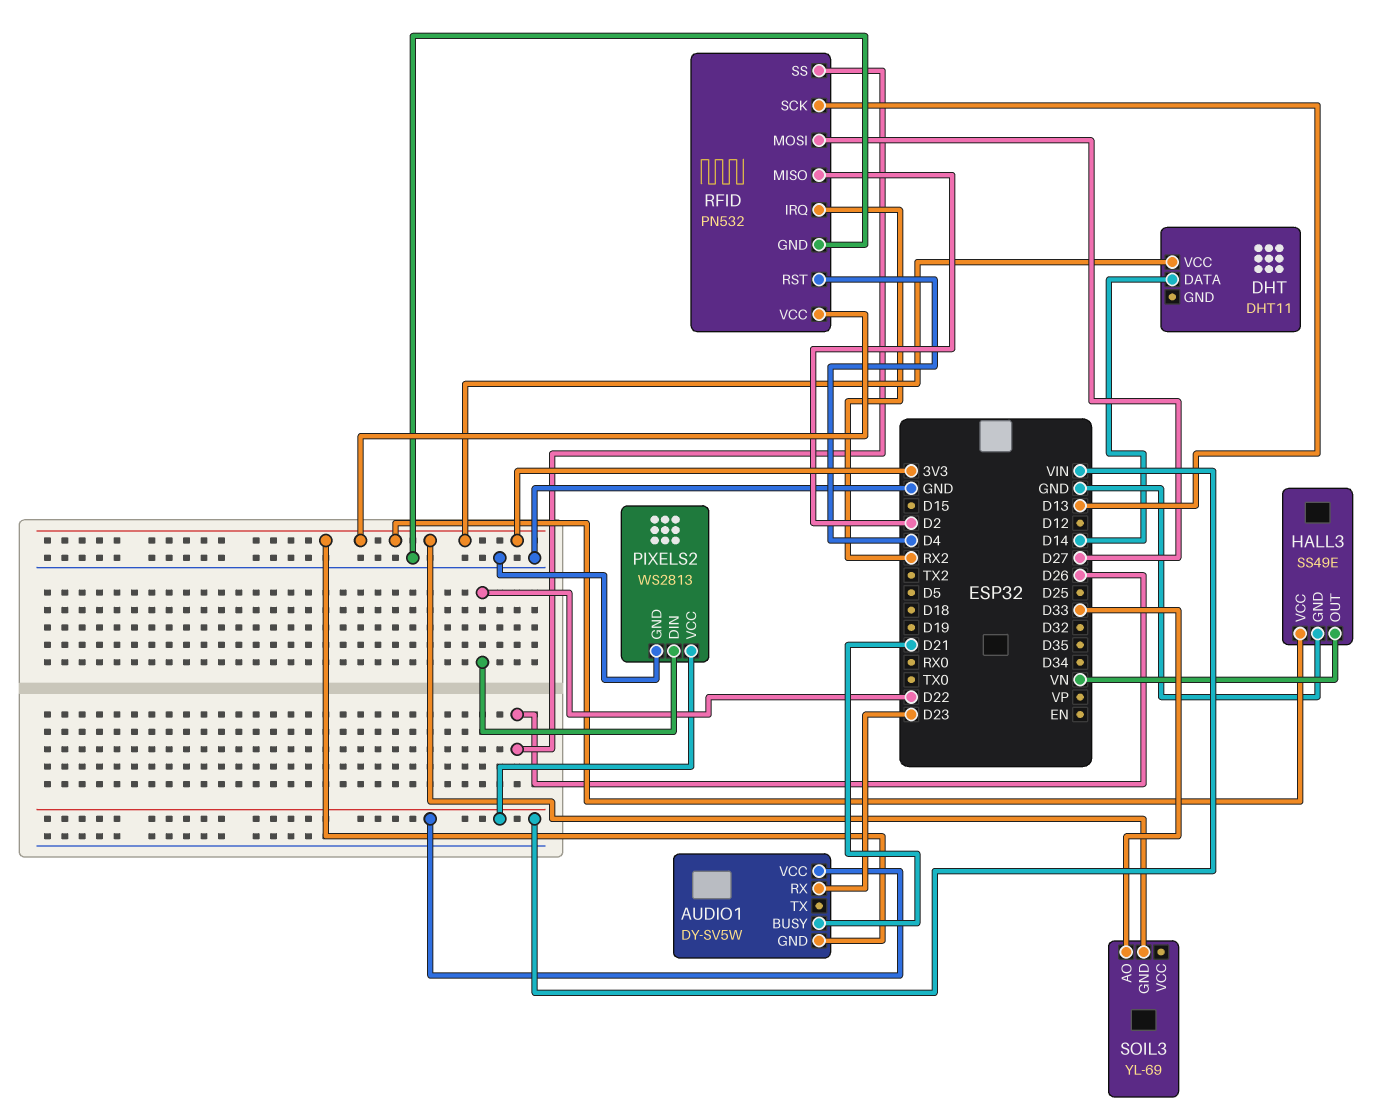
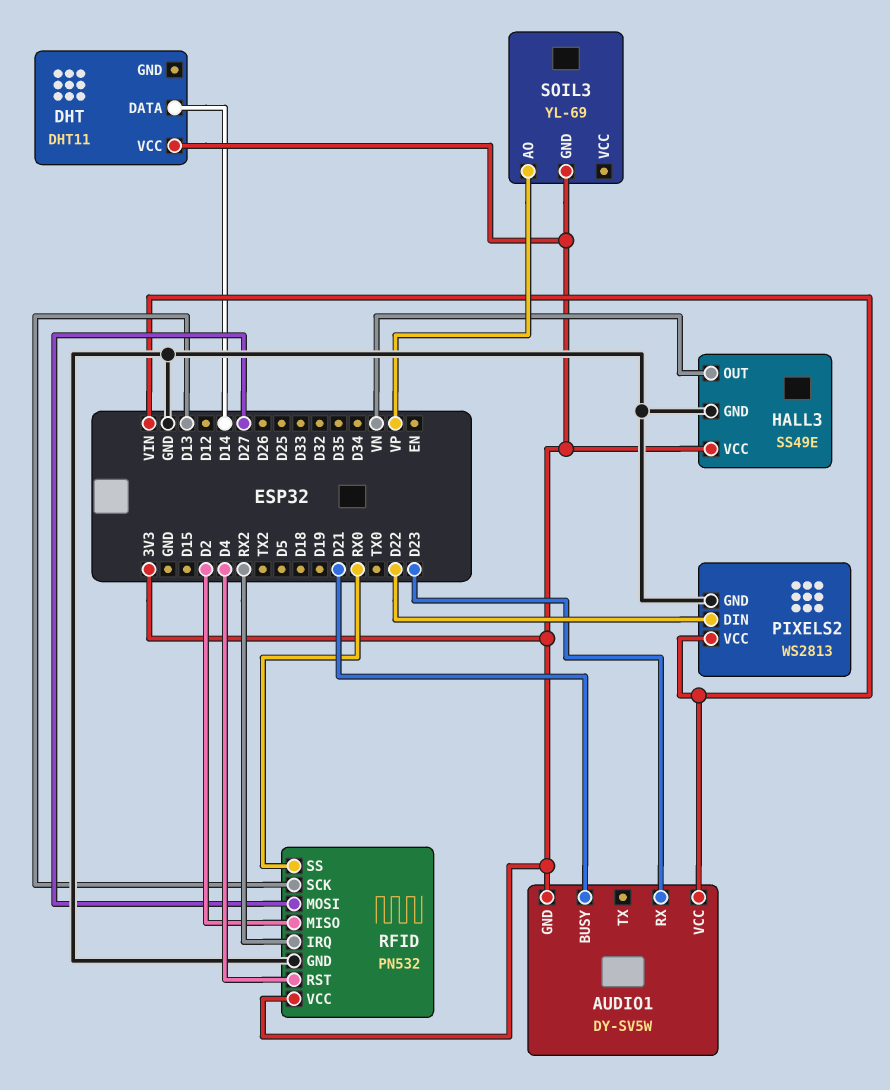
RFID pin SS: D26 -> RX0
SOIL3 pin AO: D33 -> VP

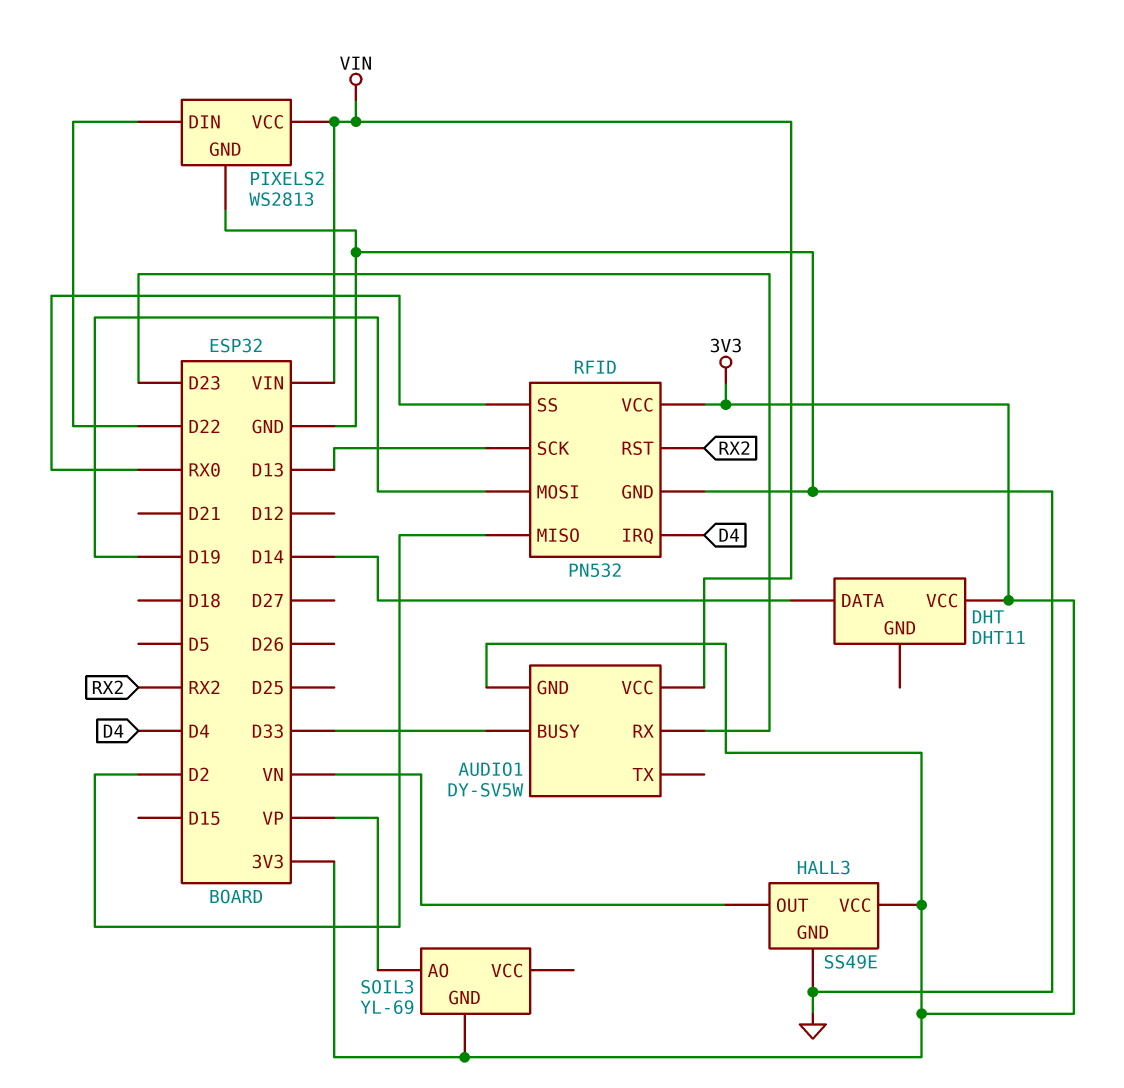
AUDIO1 pin BUSY: D21 -> D33
RFID pin IRQ: RX2 -> D4
RFID pin MOSI: D27 -> D19
RFID pin RST: D4 -> RX2

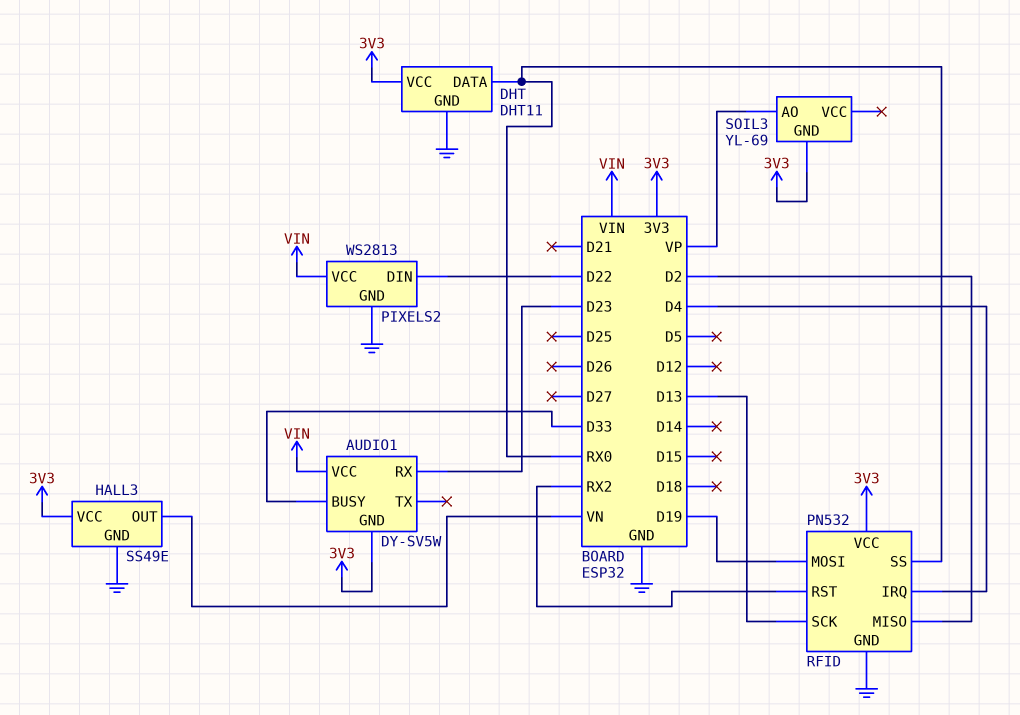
DHT pin DATA: D14 -> RX0
DHT pin GND: none -> GND

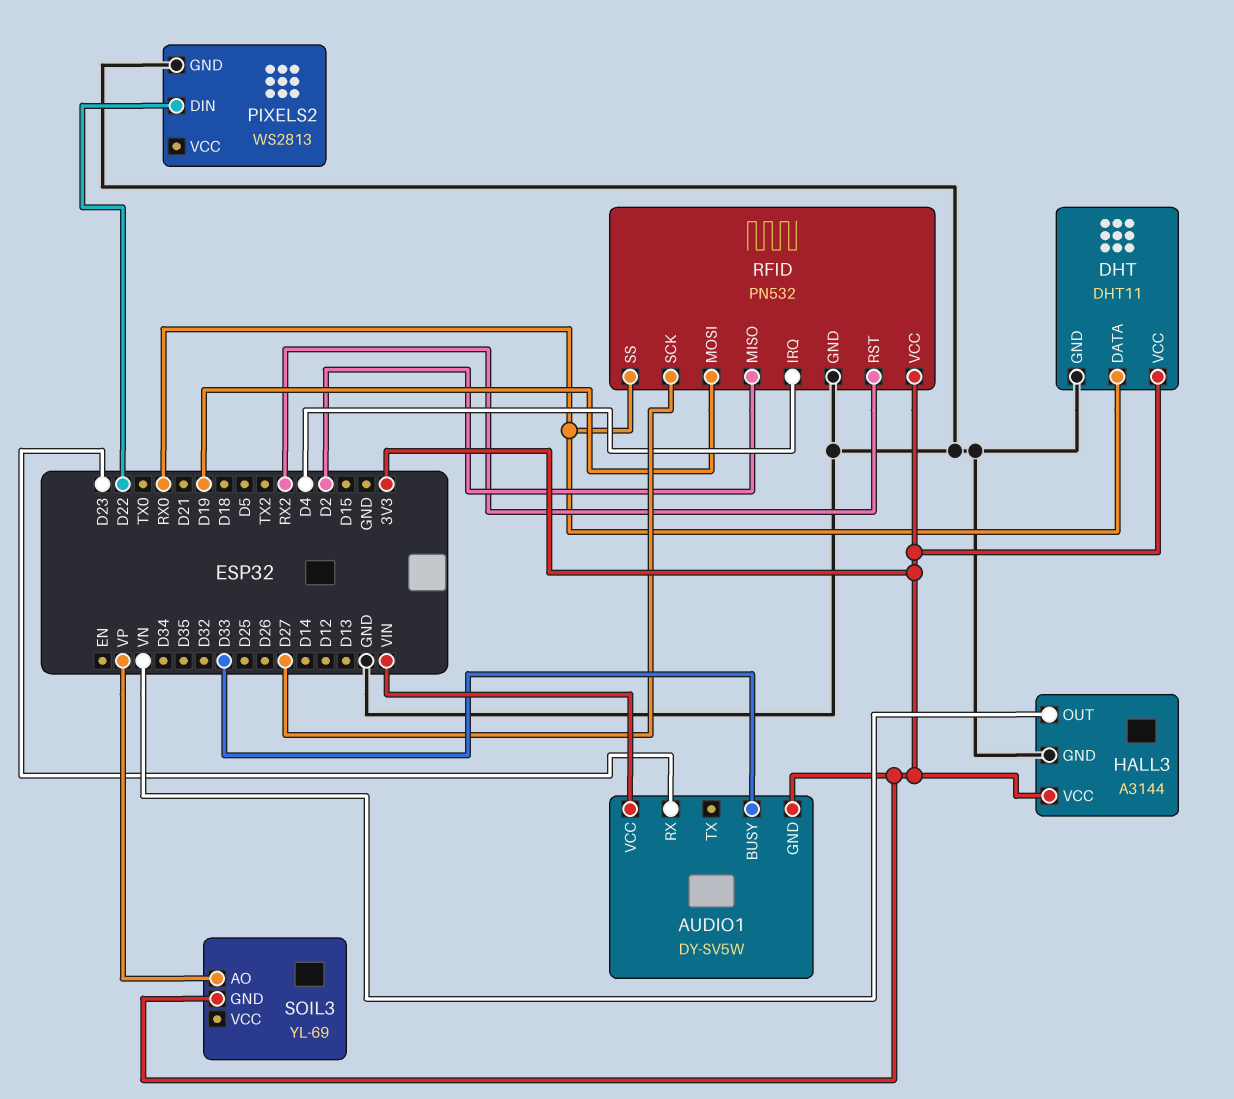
HALL3: SS49E -> A3144
PIXELS2 pin VCC: VIN -> none
RFID pin SCK: D13 -> D27

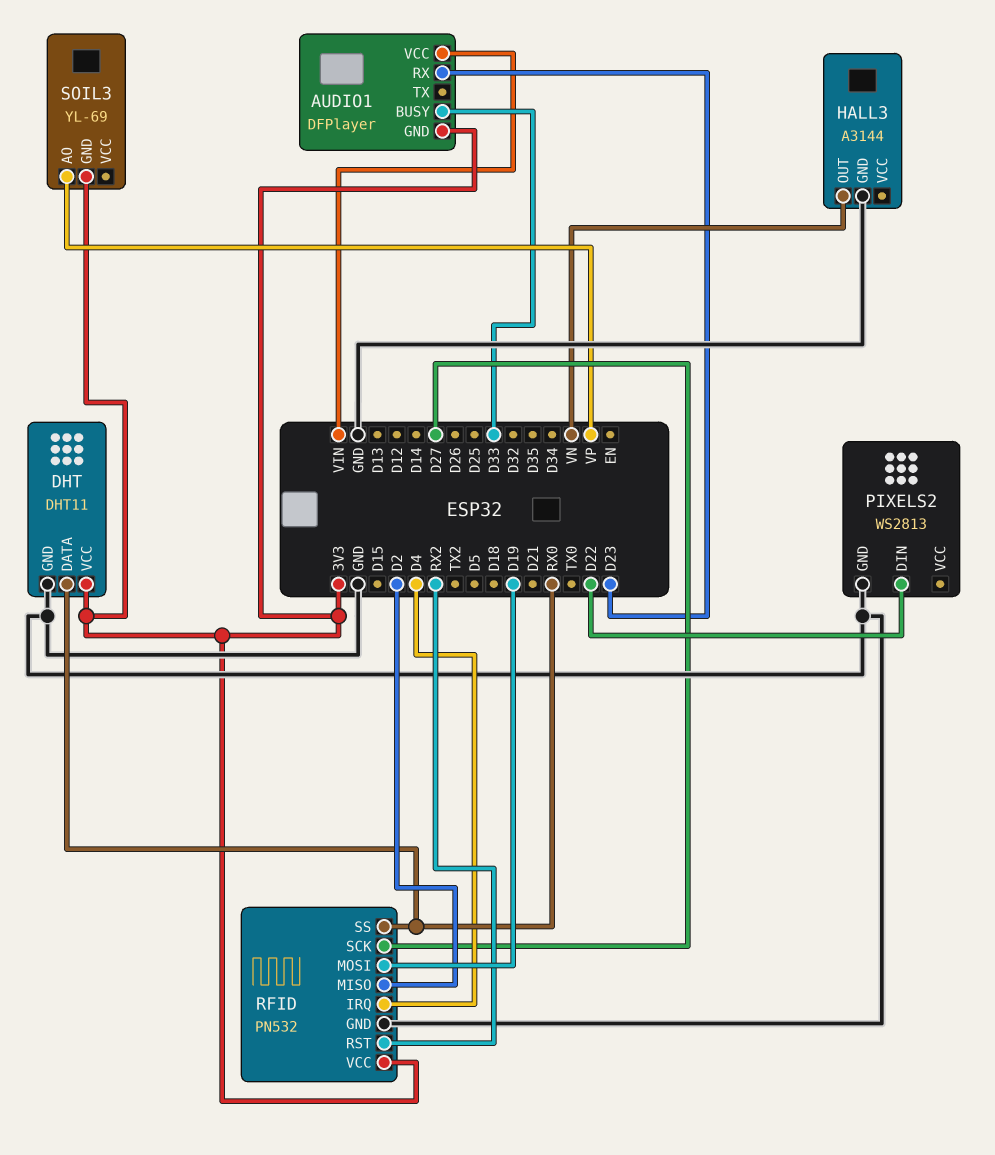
AUDIO1: DY-SV5W -> DFPlayer
HALL3 pin VCC: 3V3 -> none

